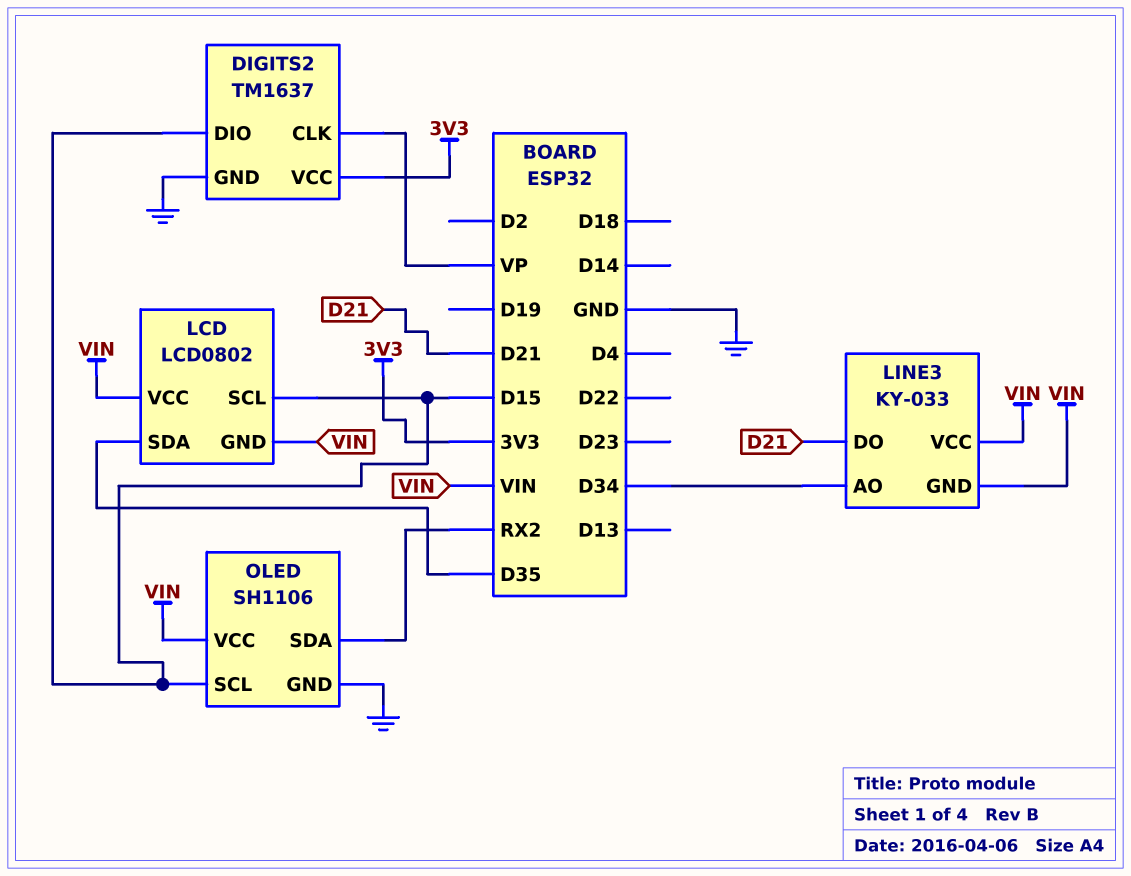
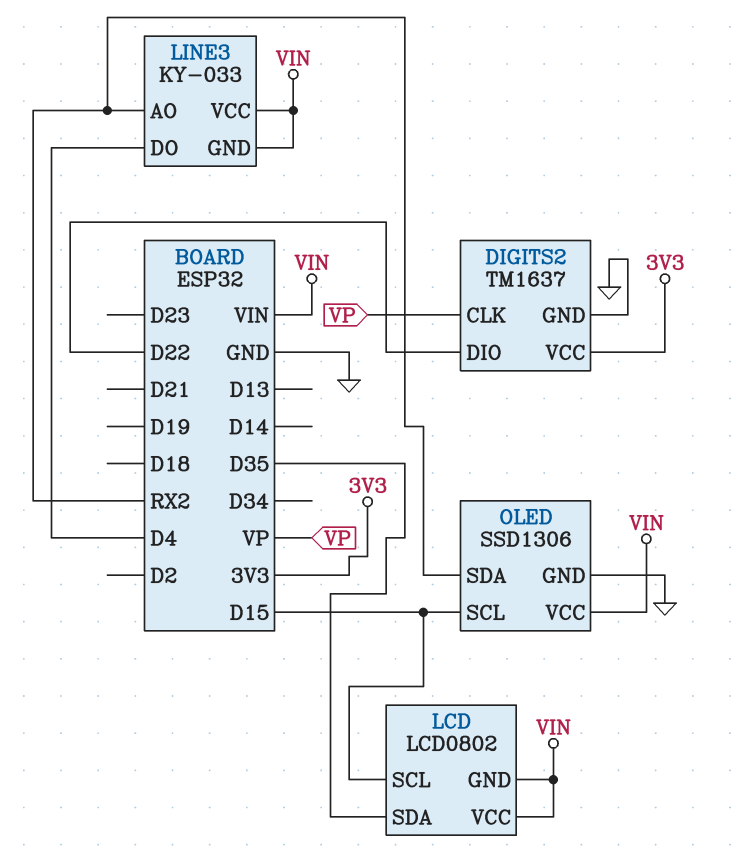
DIGITS2 pin DIO: D15 -> D22
LINE3 pin AO: D34 -> RX2
LINE3 pin DO: D21 -> D4
OLED: SH1106 -> SSD1306

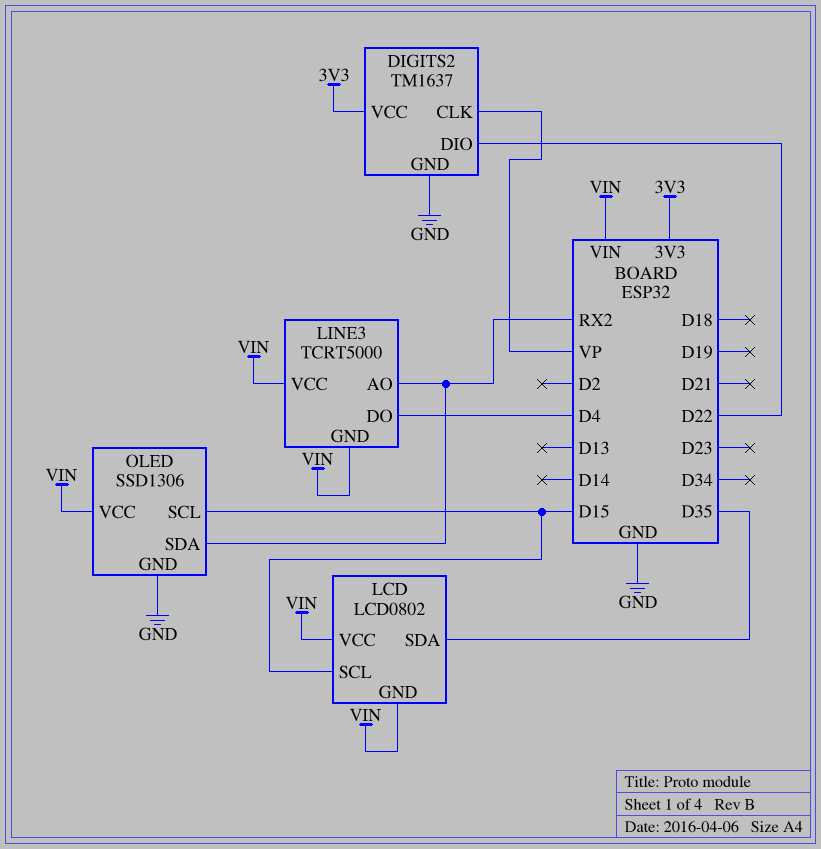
LINE3: KY-033 -> TCRT5000

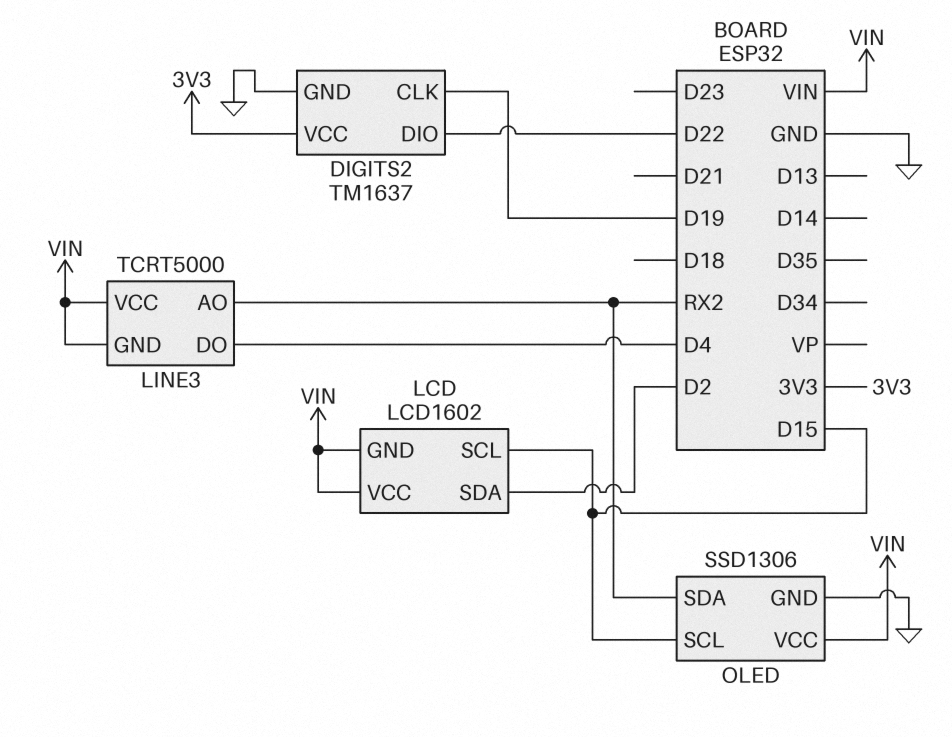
DIGITS2 pin CLK: VP -> D19
LCD: LCD0802 -> LCD1602
LCD pin SDA: D35 -> D2

